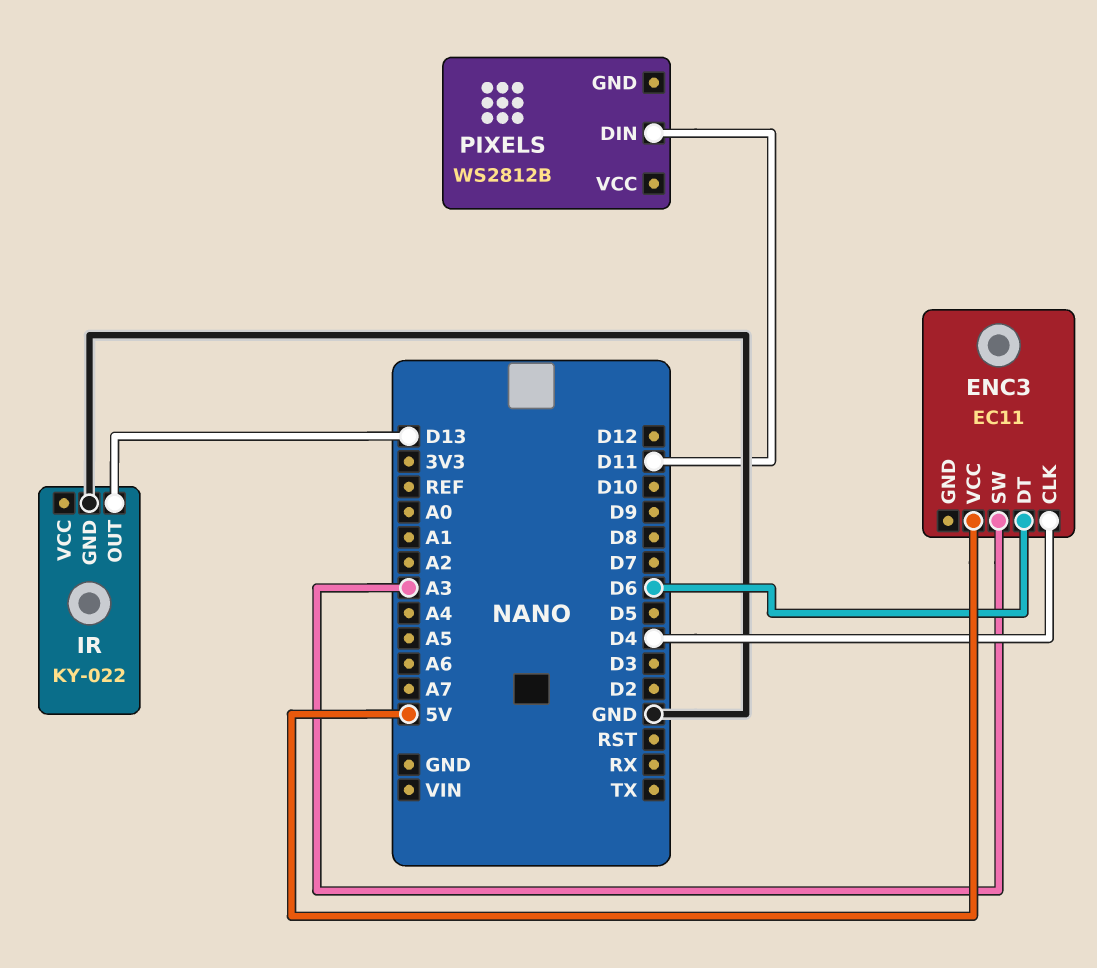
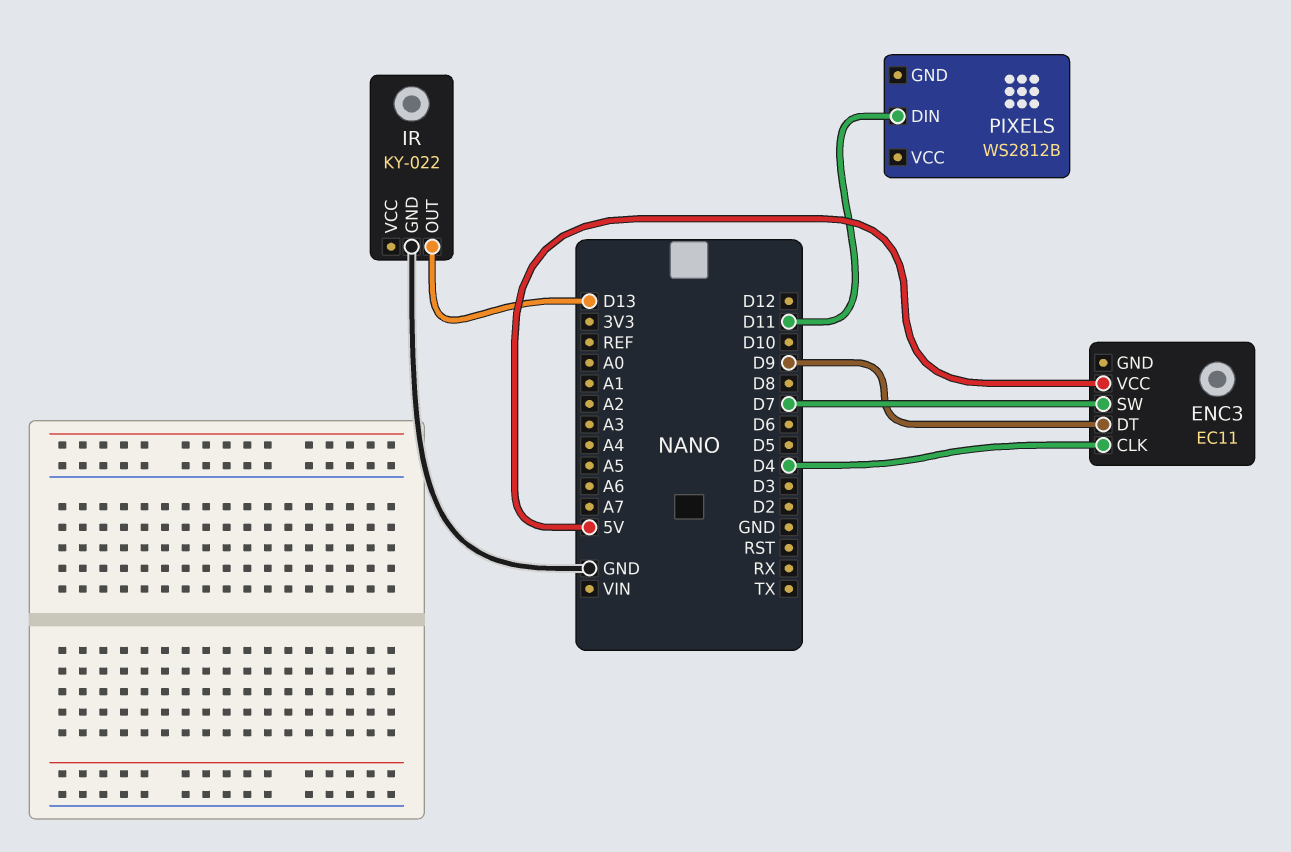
ENC3 pin DT: D6 -> D9
ENC3 pin SW: A3 -> D7

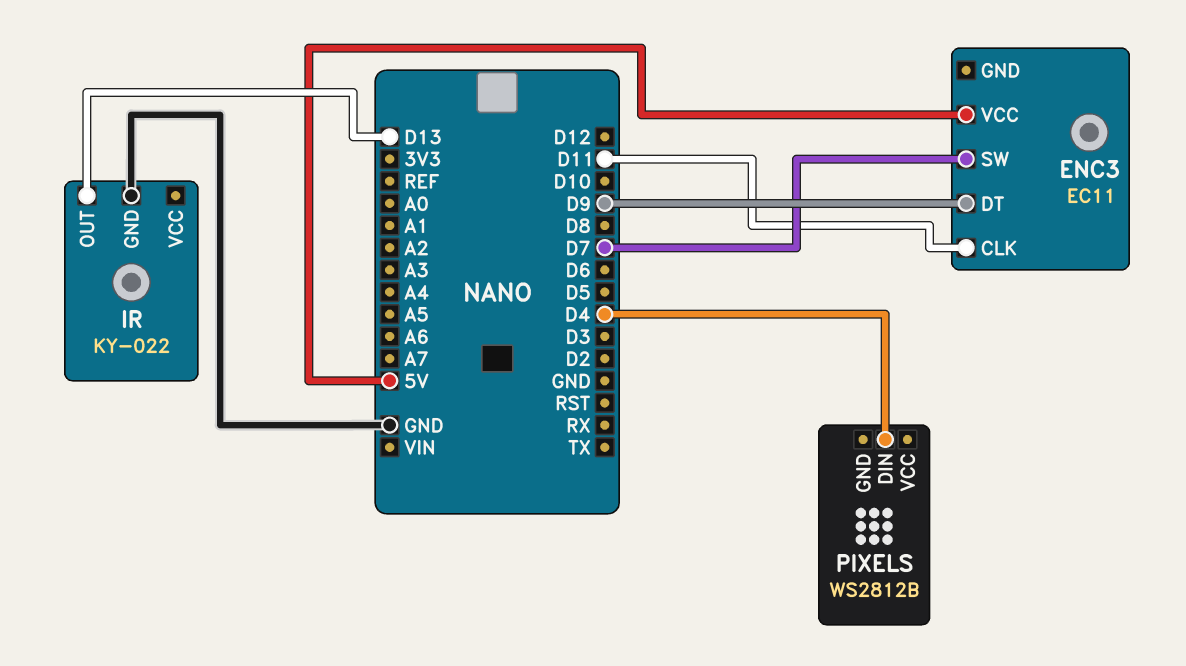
ENC3 pin CLK: D4 -> D11
PIXELS pin DIN: D11 -> D4

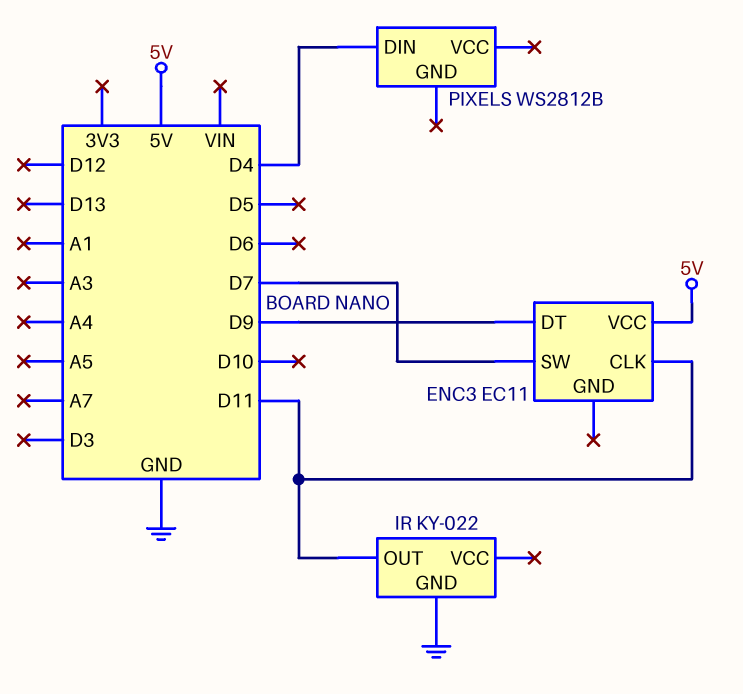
IR pin OUT: D13 -> D11

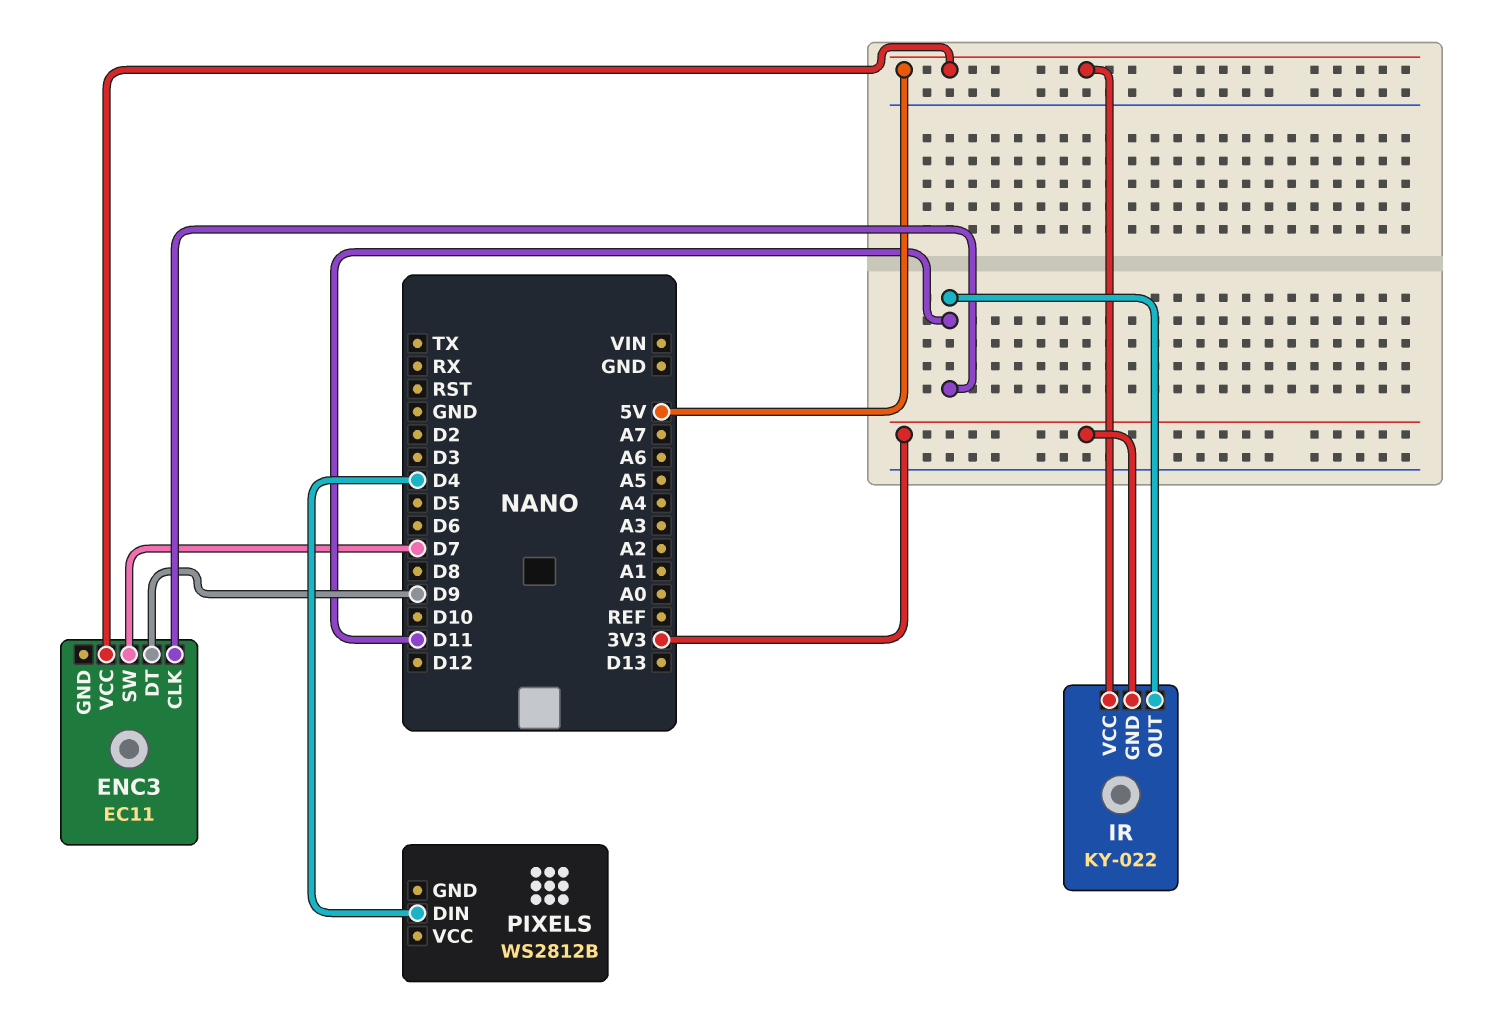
IR pin GND: GND -> 3V3
IR pin VCC: none -> 5V

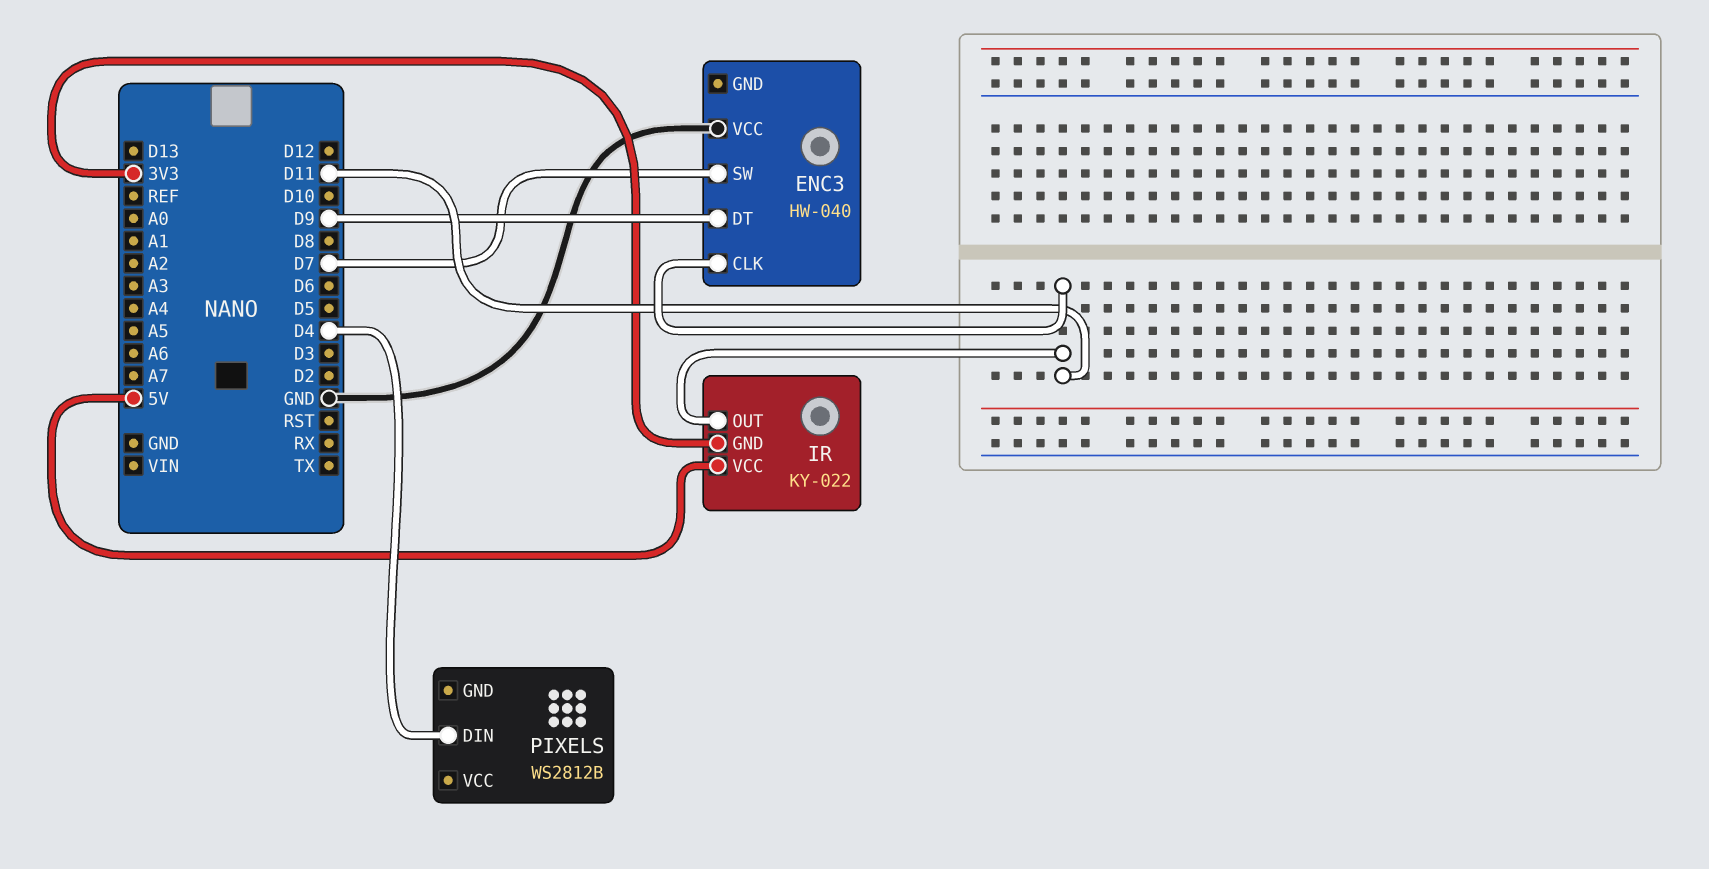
ENC3: EC11 -> HW-040
ENC3 pin VCC: 5V -> GND

